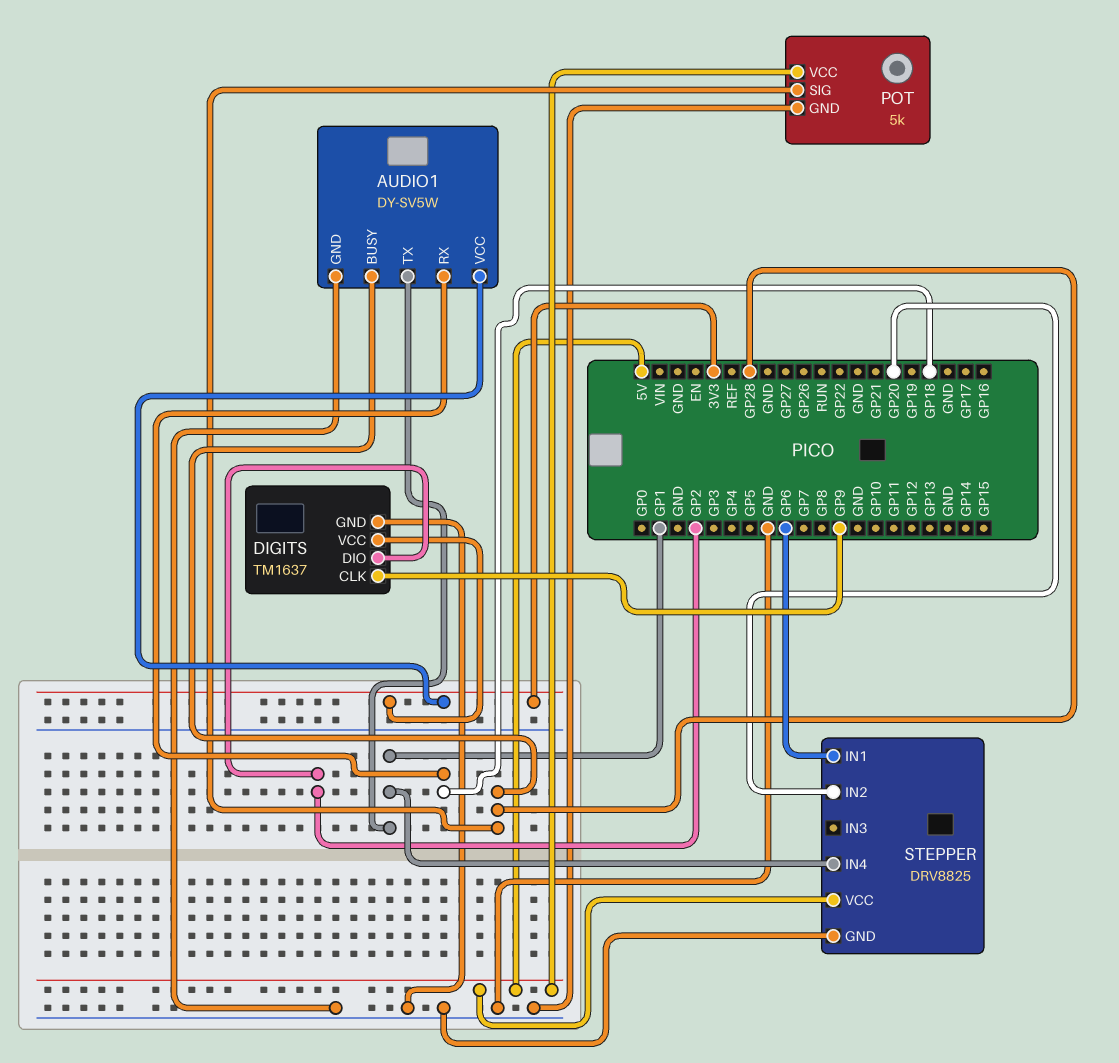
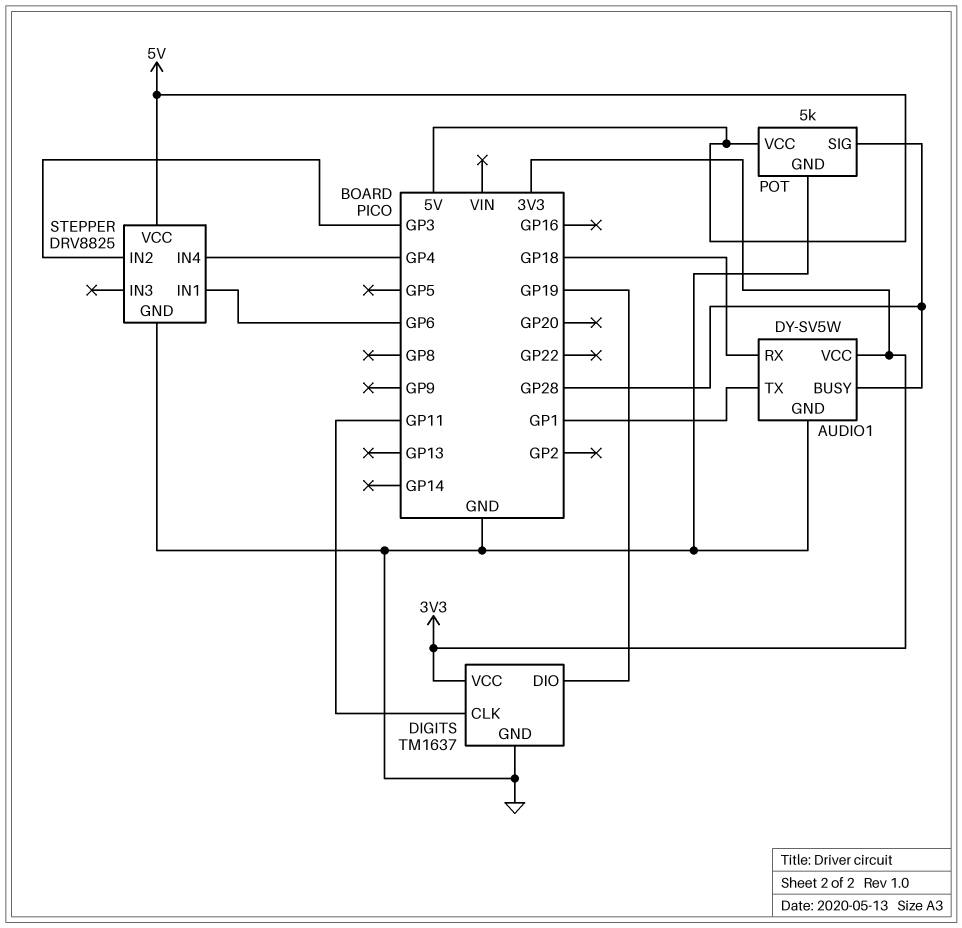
DIGITS pin CLK: GP9 -> GP11
DIGITS pin DIO: GP2 -> GP19
STEPPER pin IN2: GP20 -> GP3
STEPPER pin IN4: GP1 -> GP4

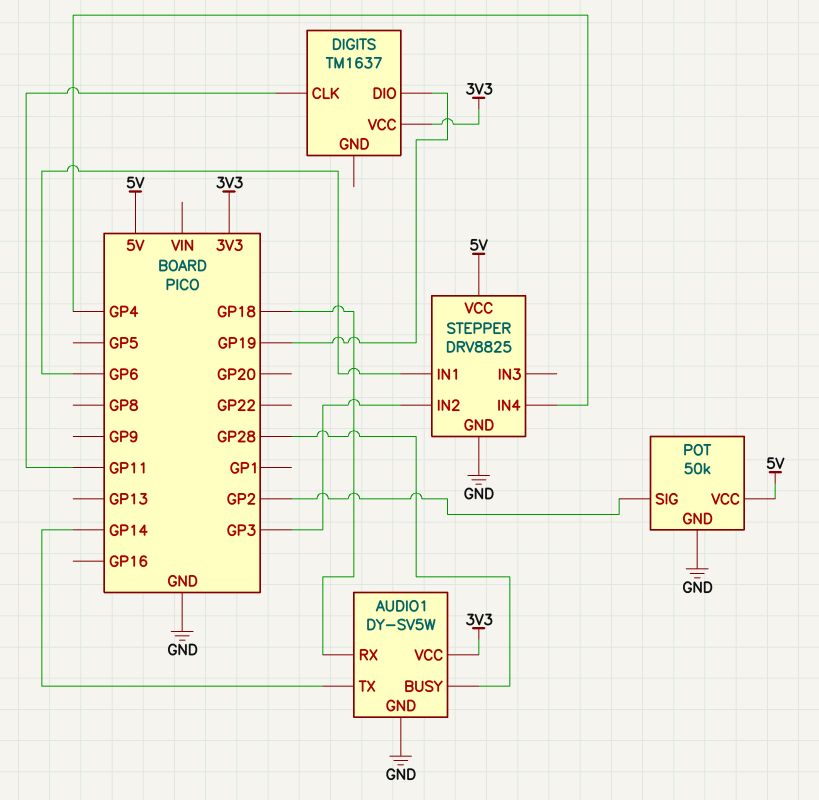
AUDIO1 pin TX: GP1 -> GP14
DIGITS pin GND: GND -> none
POT: 5k -> 50k
POT pin SIG: GP28 -> GP2

